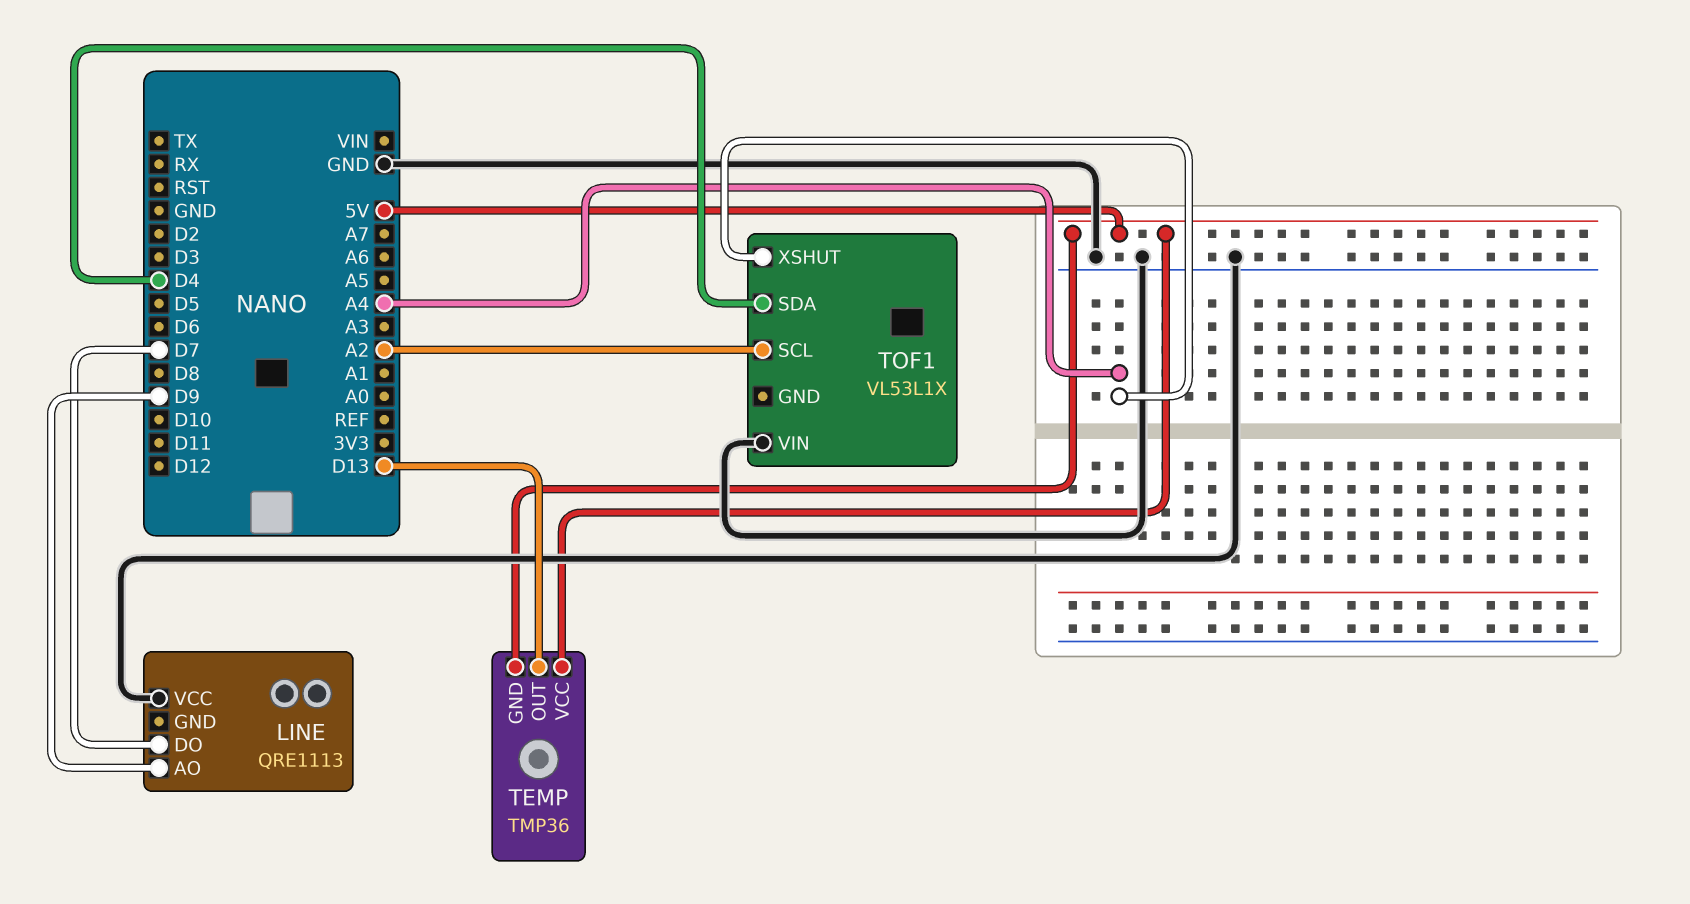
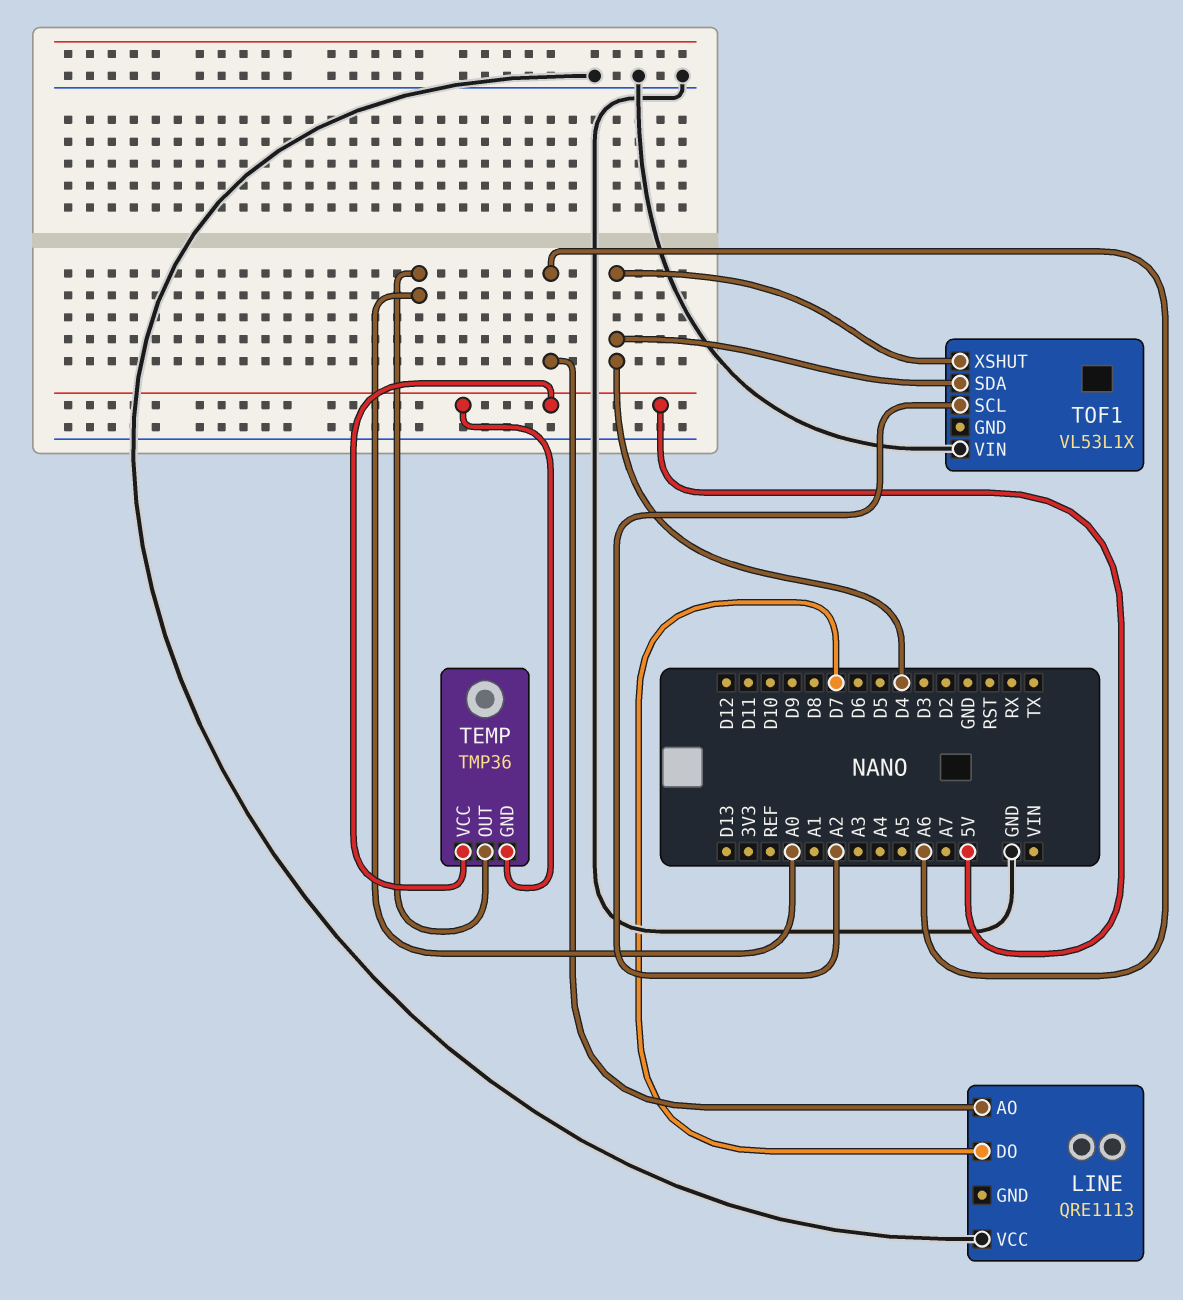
LINE pin AO: D9 -> A6
TEMP pin OUT: D13 -> A0
TOF1 pin XSHUT: A4 -> D4

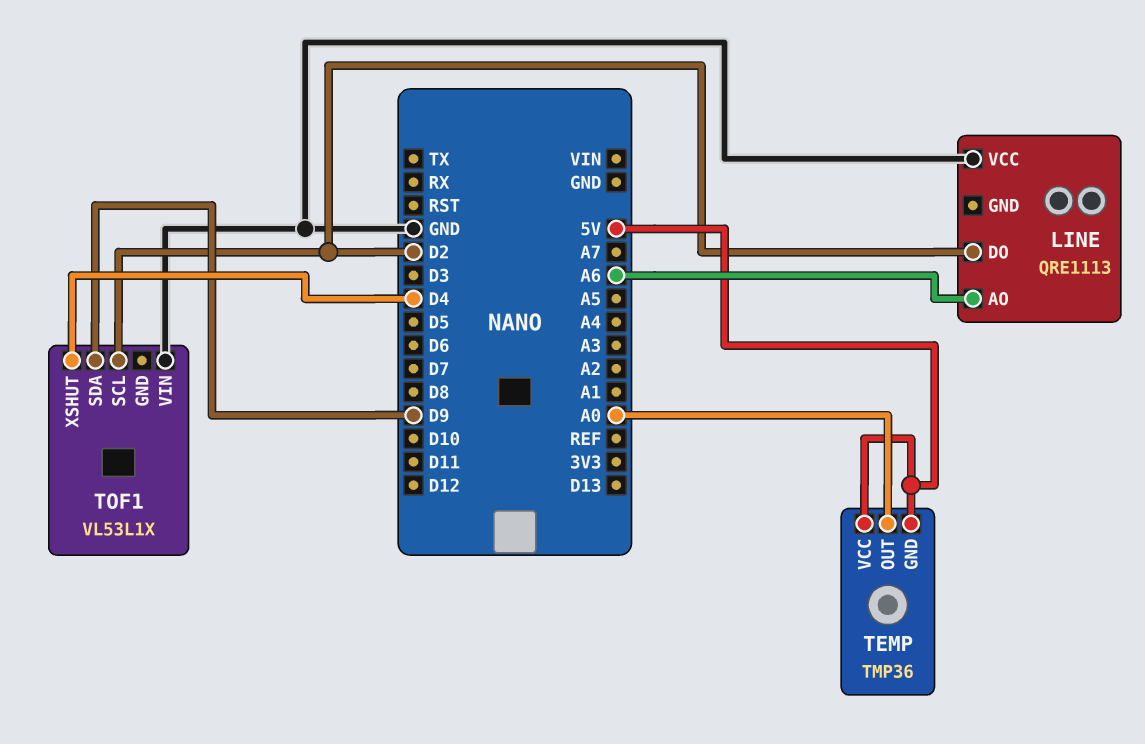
LINE pin DO: D7 -> D2
TOF1 pin SCL: A2 -> D2
TOF1 pin SDA: D4 -> D9

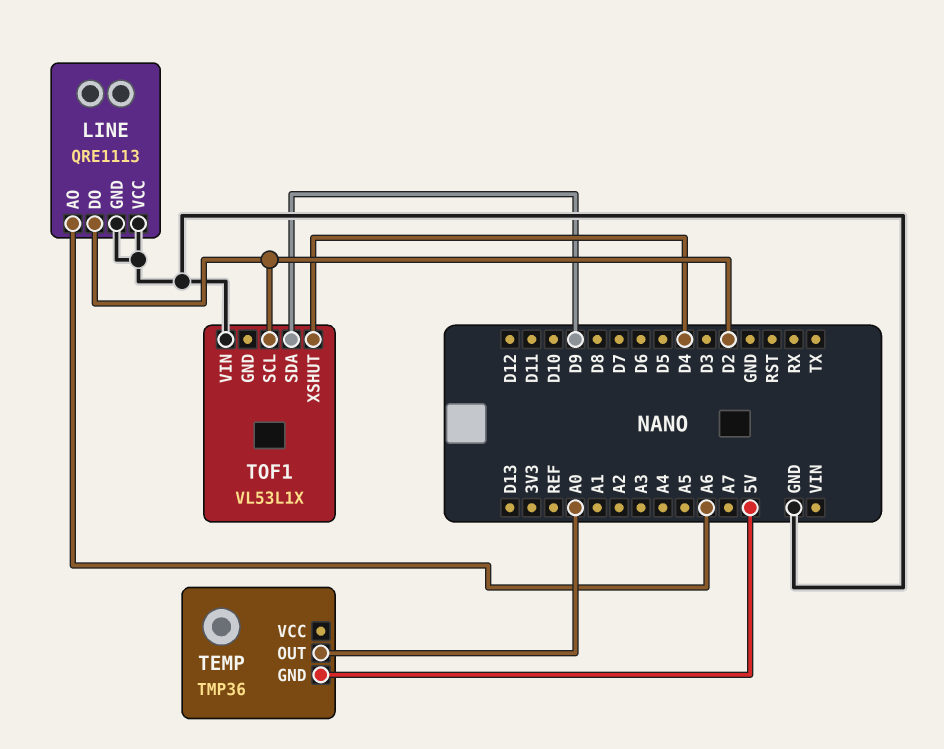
LINE pin GND: none -> GND
TEMP pin VCC: 5V -> none

